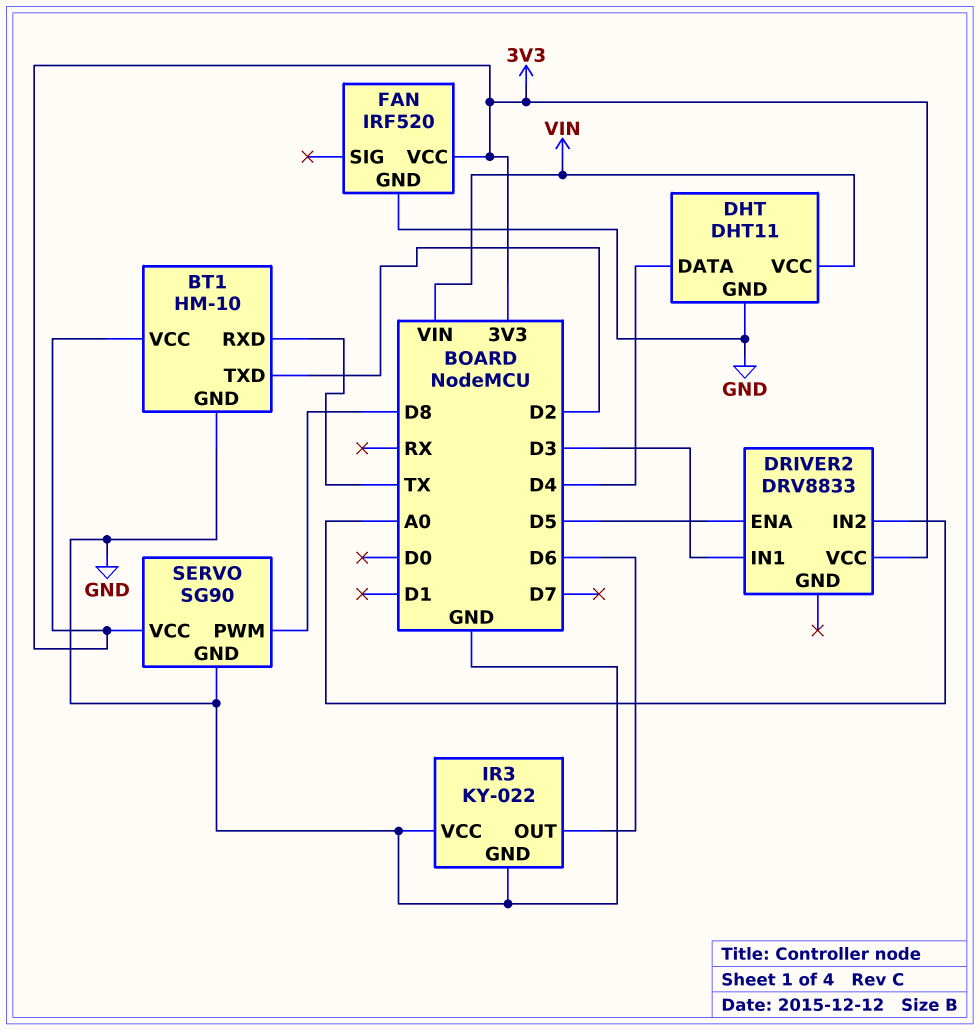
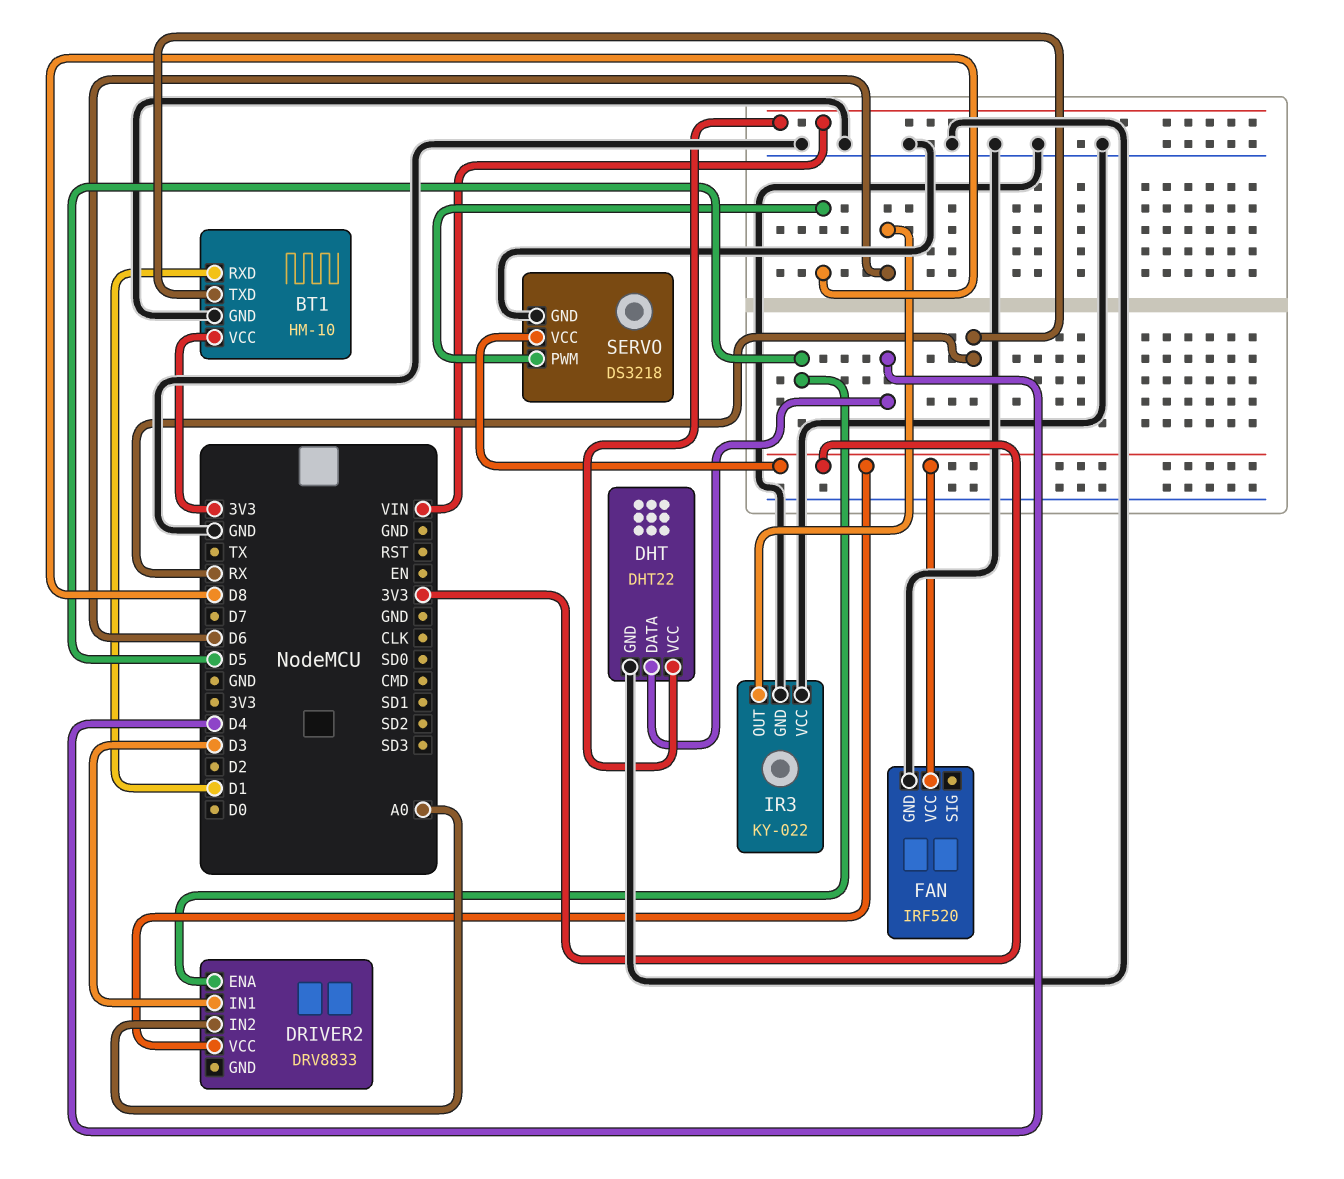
BT1 pin RXD: TX -> D1
BT1 pin TXD: D2 -> RX
DHT: DHT11 -> DHT22
SERVO: SG90 -> DS3218

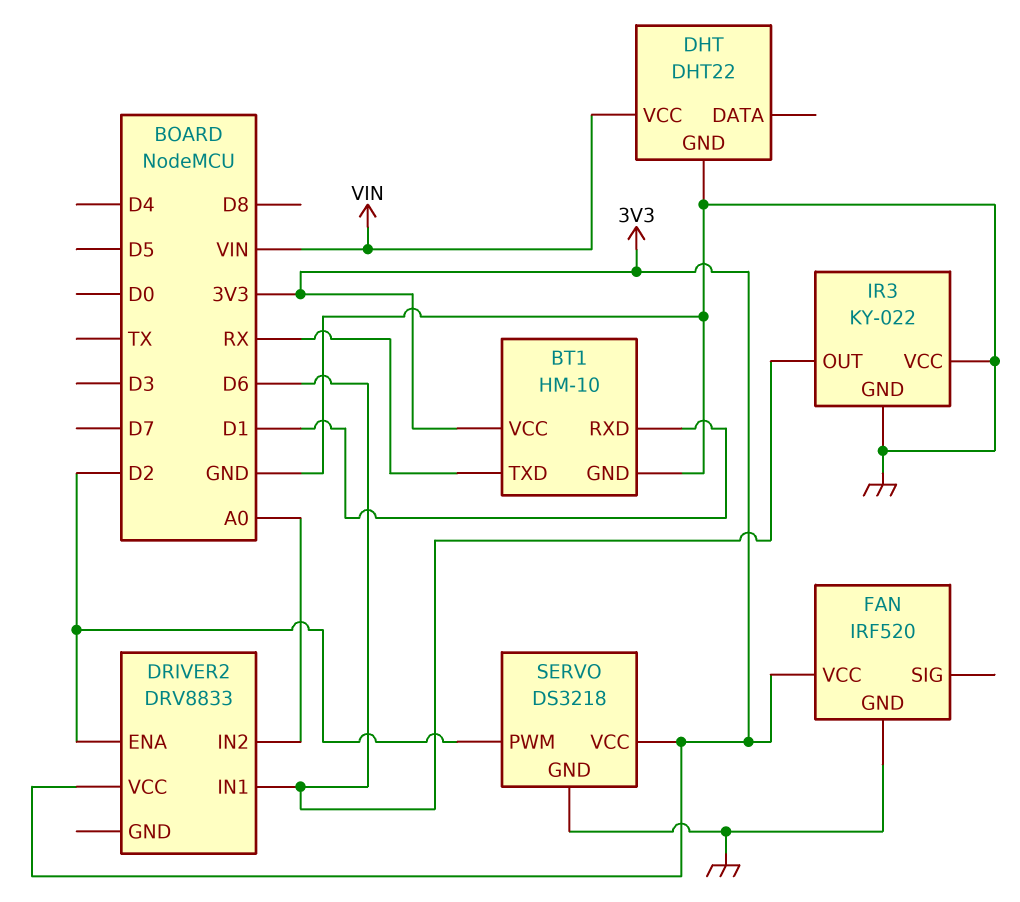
DHT pin DATA: D4 -> none
DRIVER2 pin ENA: D5 -> D2
DRIVER2 pin IN1: D3 -> D6
SERVO pin PWM: D8 -> D2

